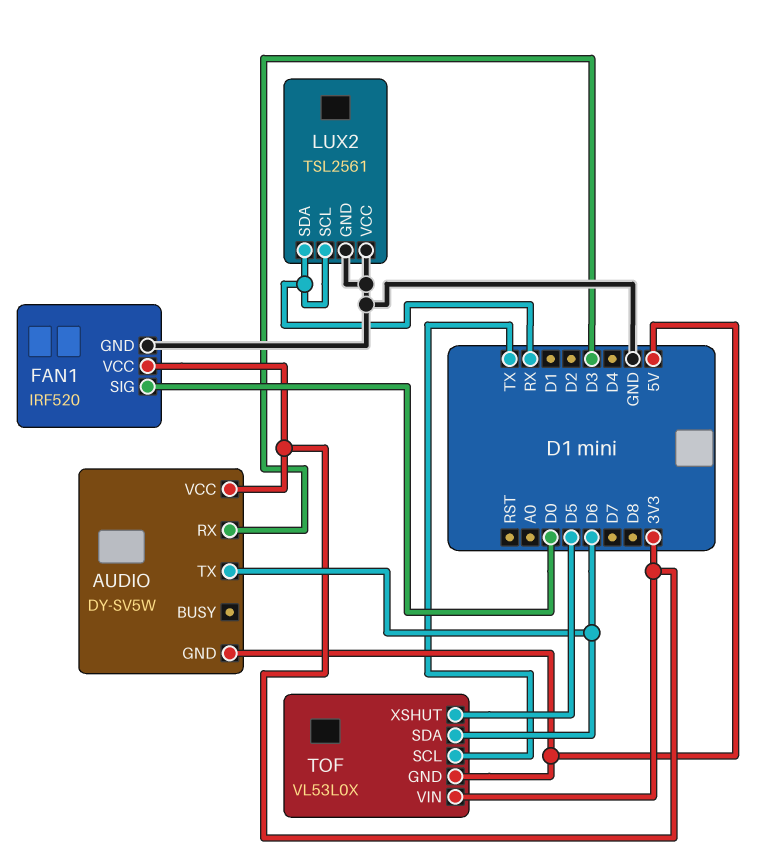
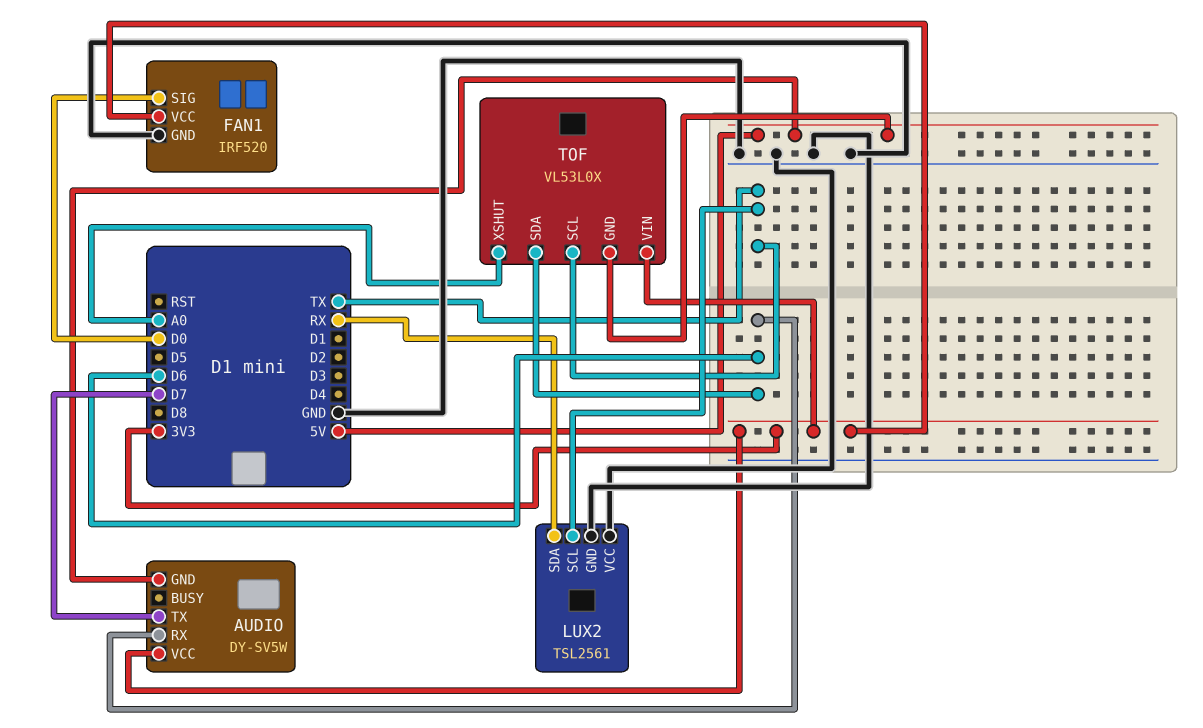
AUDIO pin RX: D3 -> D6
AUDIO pin TX: D6 -> D7
LUX2 pin SCL: RX -> TX
TOF pin XSHUT: D5 -> A0

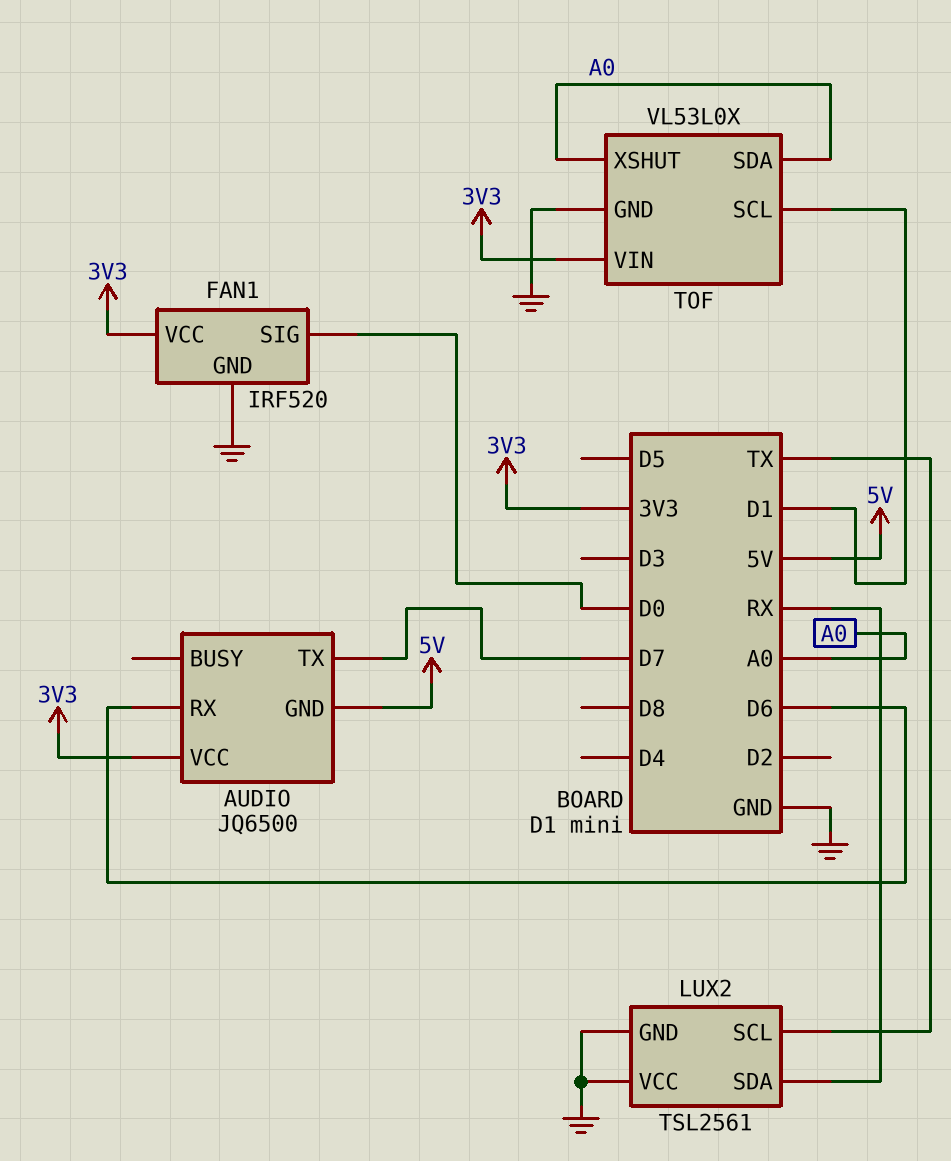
AUDIO: DY-SV5W -> JQ6500
TOF pin GND: 5V -> GND
TOF pin SCL: TX -> D1
TOF pin SDA: D6 -> A0

